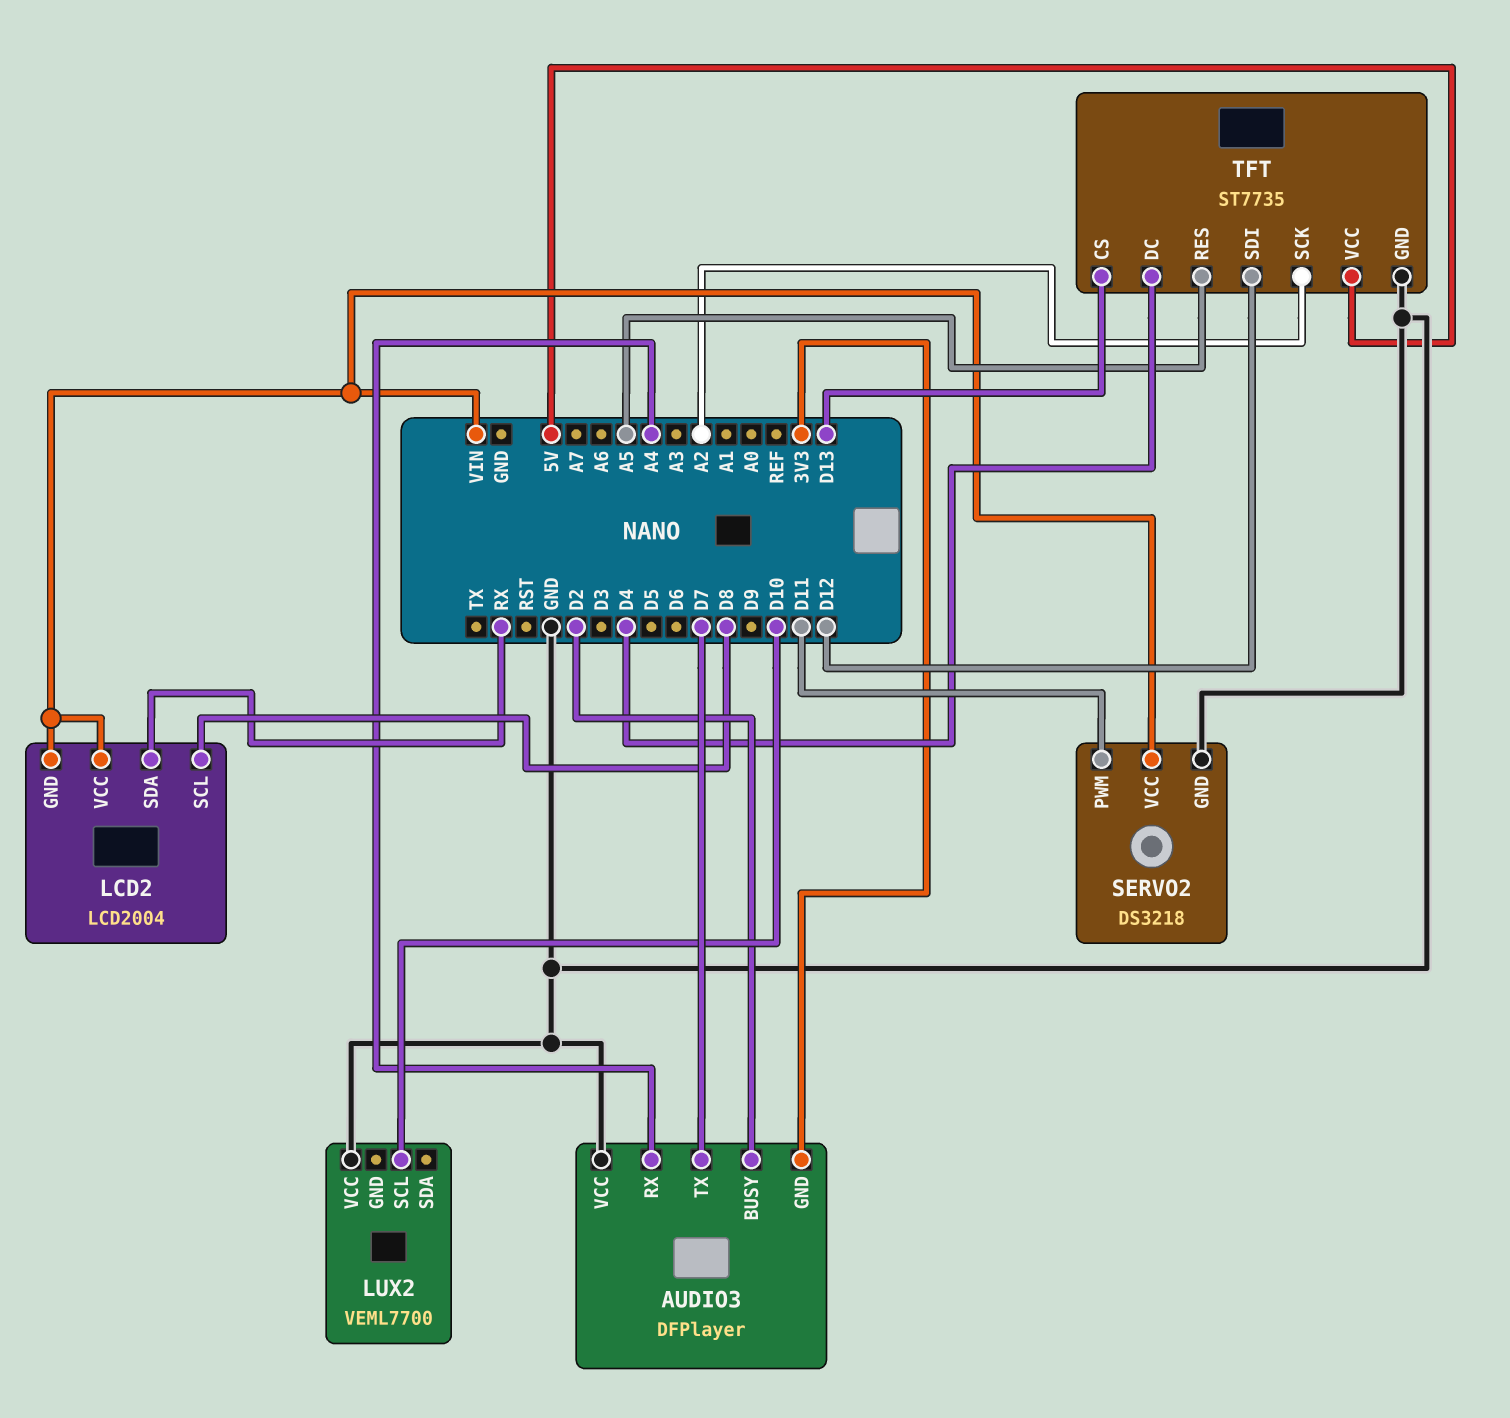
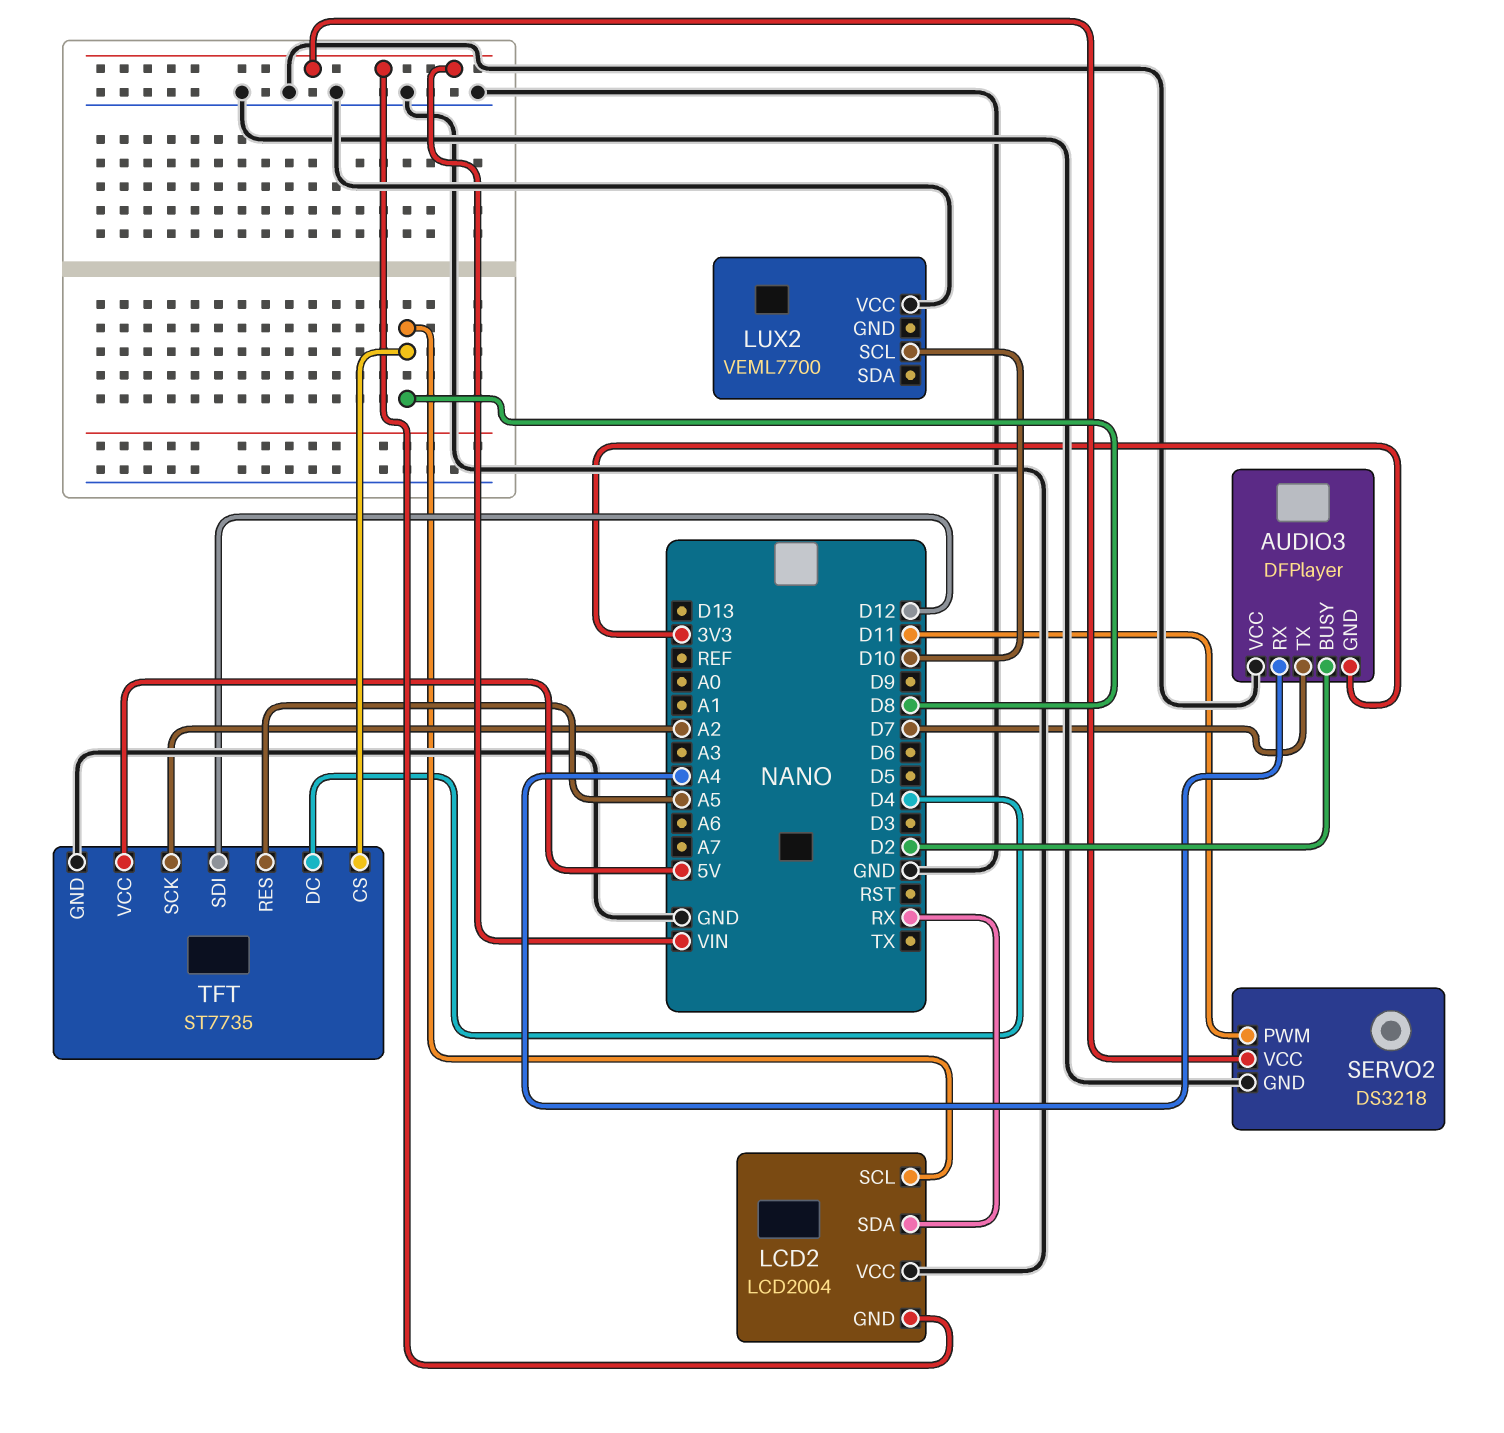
LCD2 pin VCC: VIN -> GND
TFT pin CS: D13 -> D8

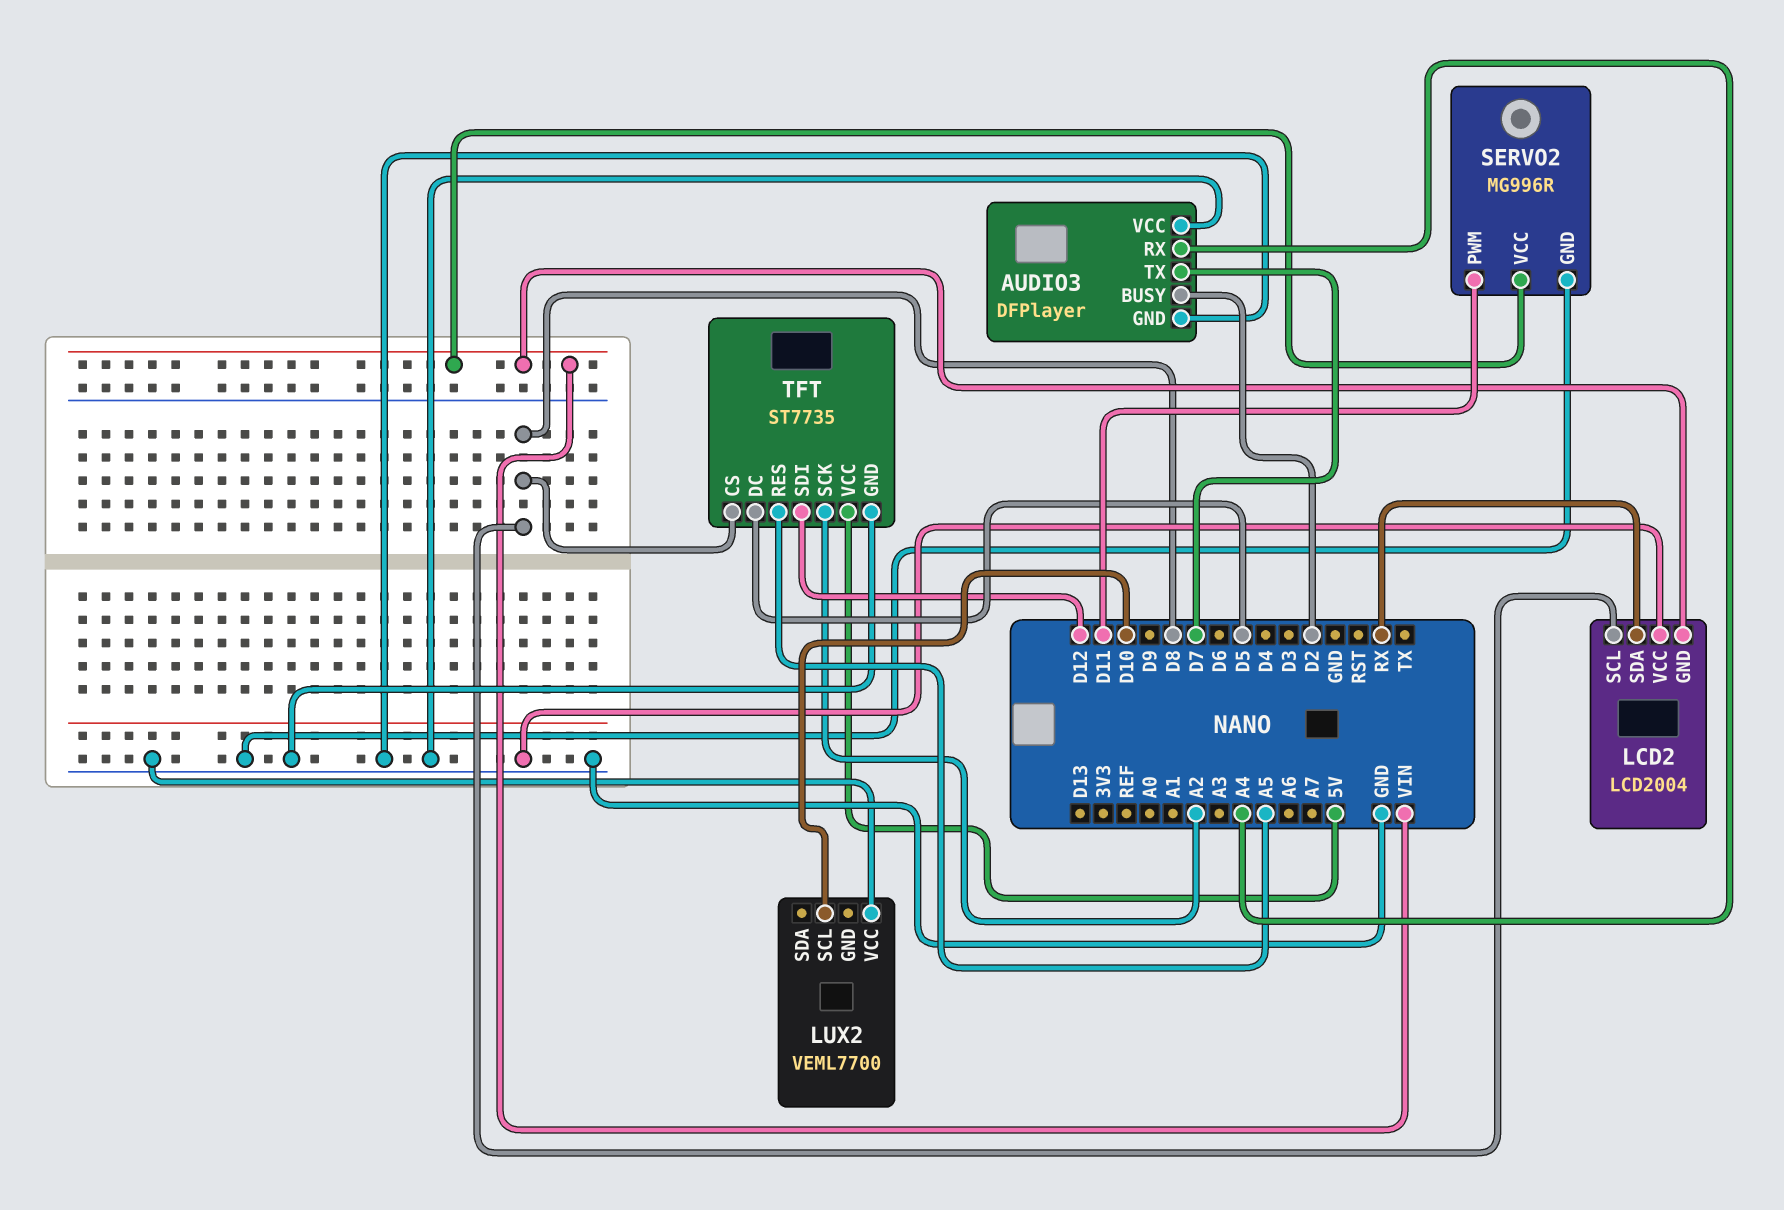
AUDIO3 pin GND: 3V3 -> GND
SERVO2: DS3218 -> MG996R
TFT pin DC: D4 -> D5

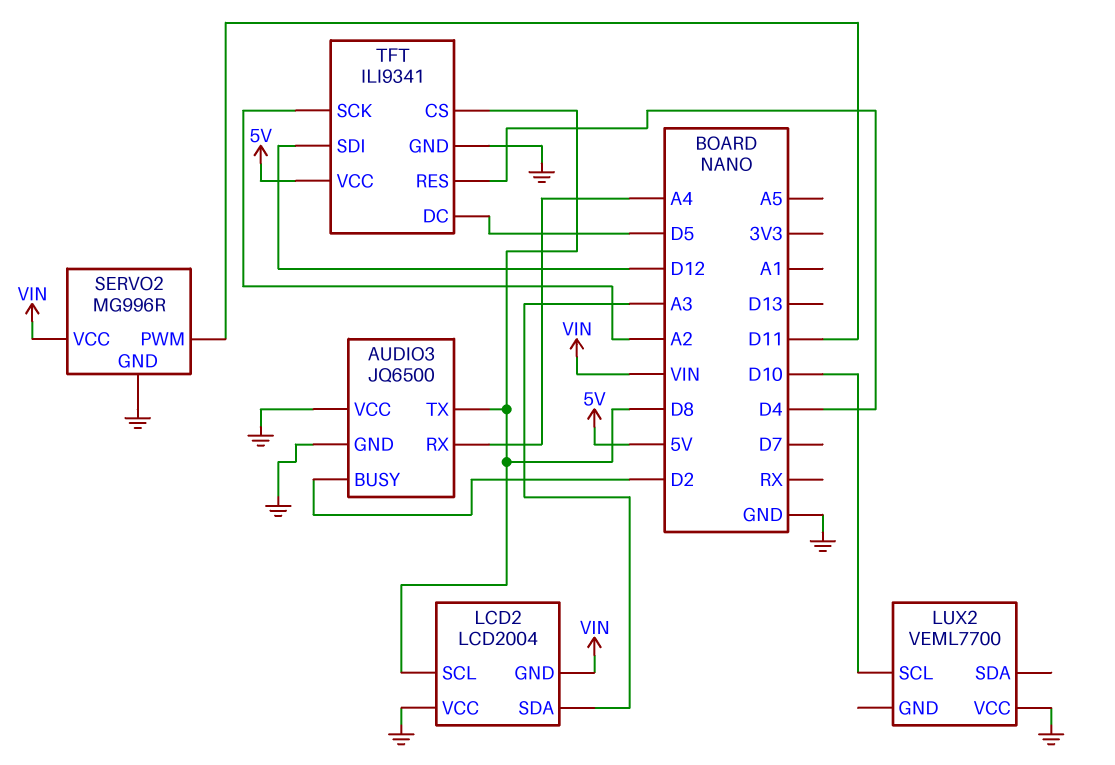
AUDIO3: DFPlayer -> JQ6500
AUDIO3 pin TX: D7 -> D8
LCD2 pin SDA: RX -> A3
TFT: ST7735 -> ILI9341
TFT pin RES: A5 -> D4

